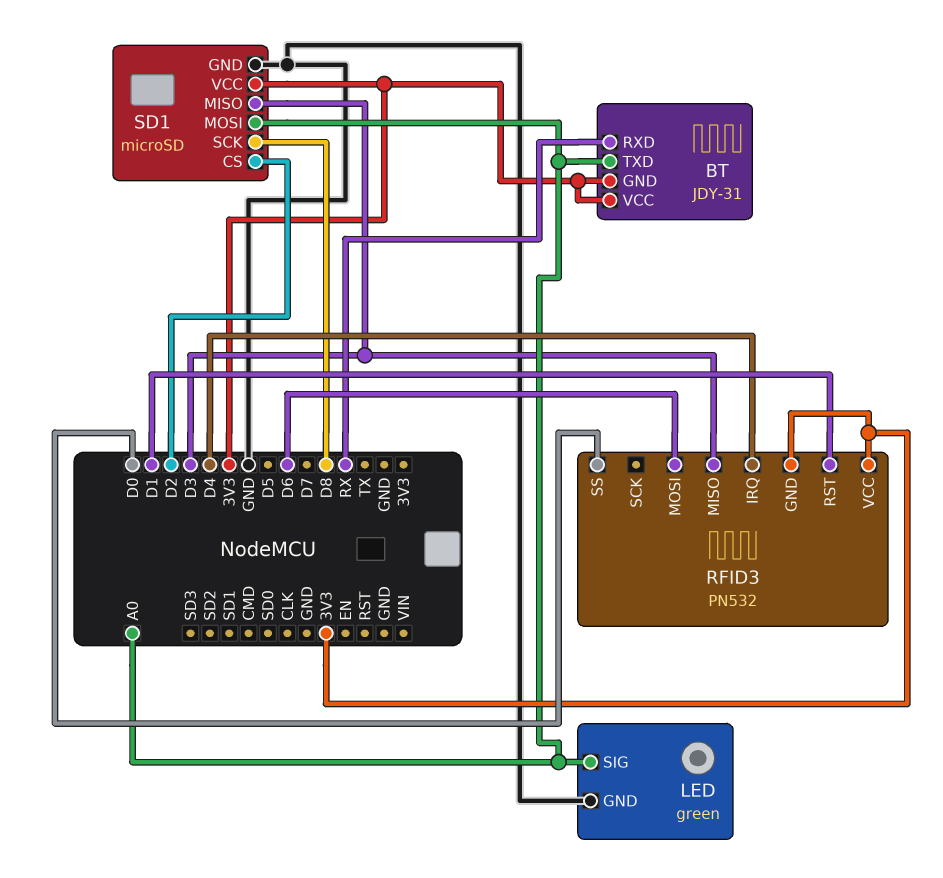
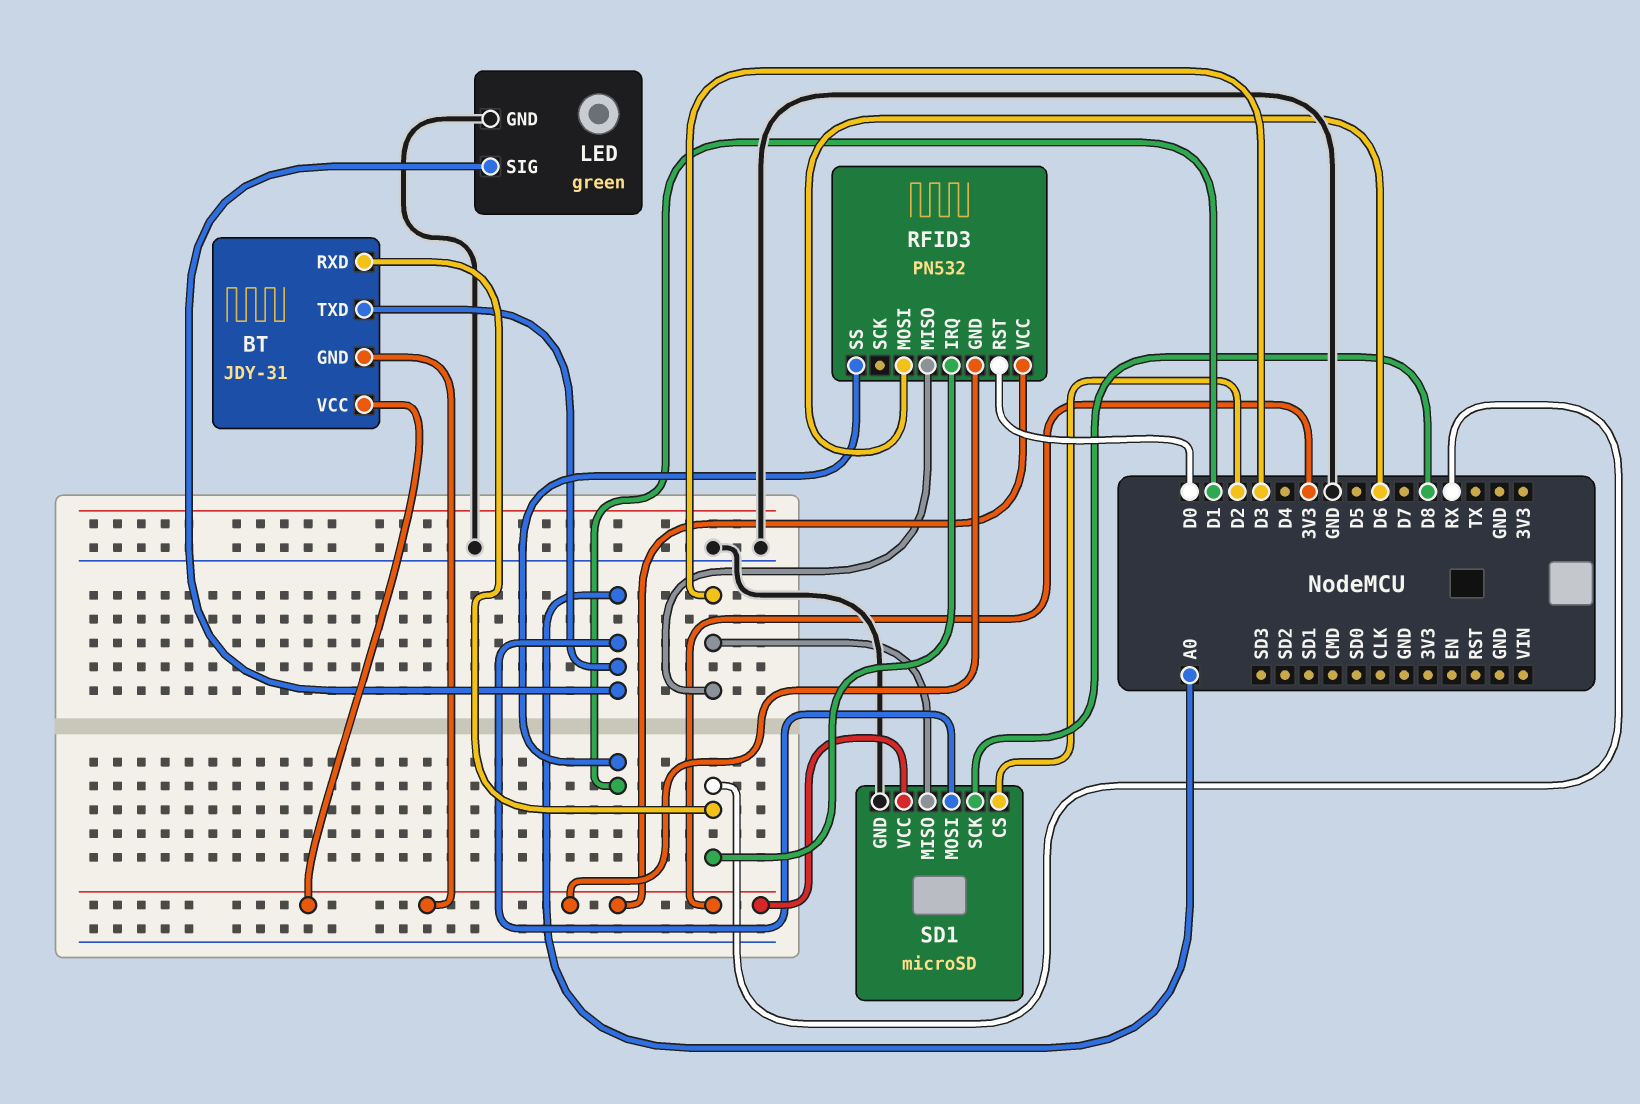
RFID3 pin IRQ: D4 -> RX
RFID3 pin RST: D1 -> D0
RFID3 pin SS: D0 -> D1

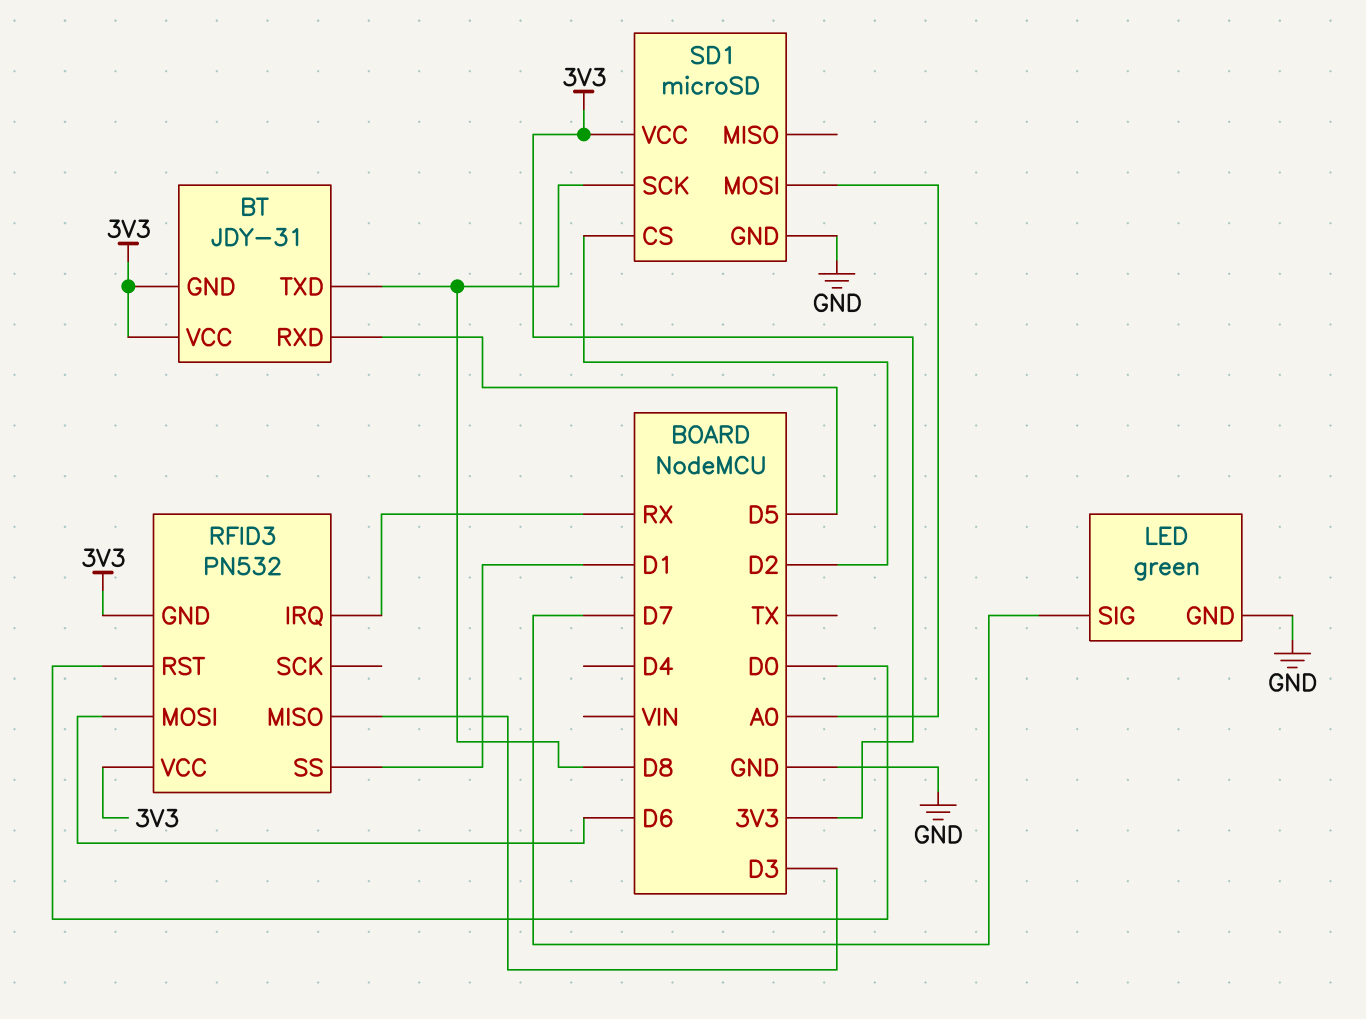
BT pin RXD: RX -> D5
BT pin TXD: A0 -> D8
LED pin SIG: A0 -> D7
SD1 pin MISO: D3 -> none

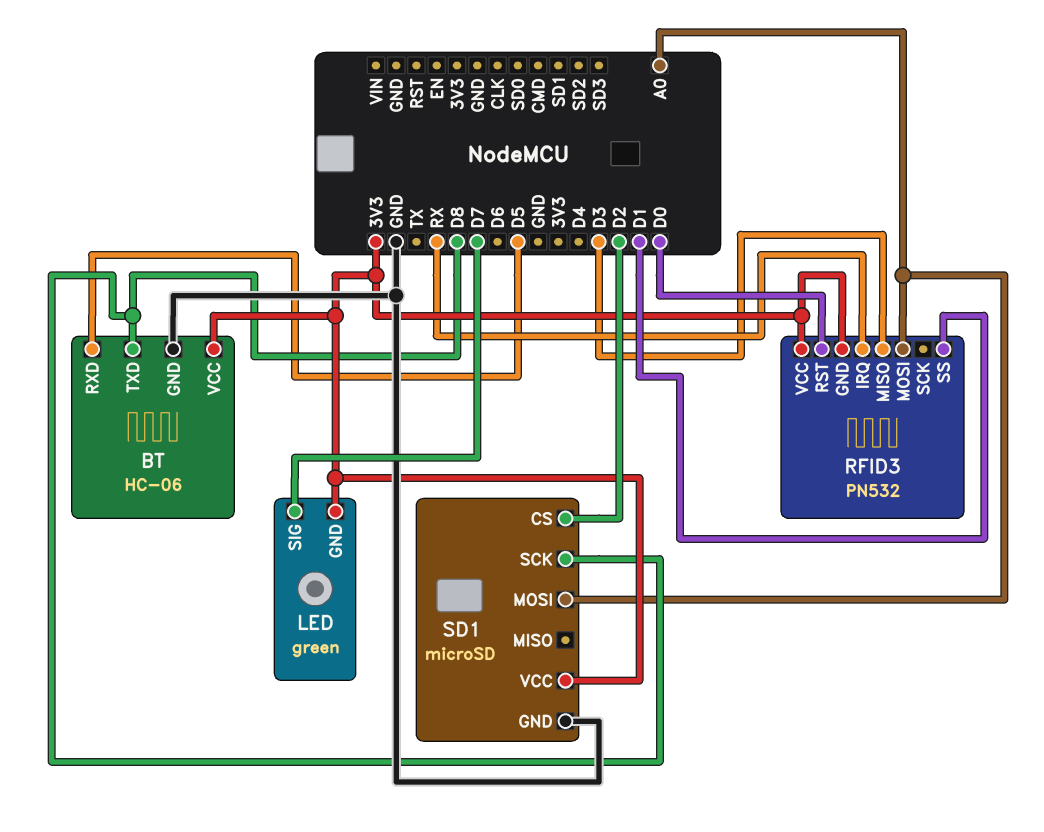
BT: JDY-31 -> HC-06
BT pin GND: 3V3 -> GND
LED pin GND: GND -> 3V3
RFID3 pin MOSI: D6 -> A0

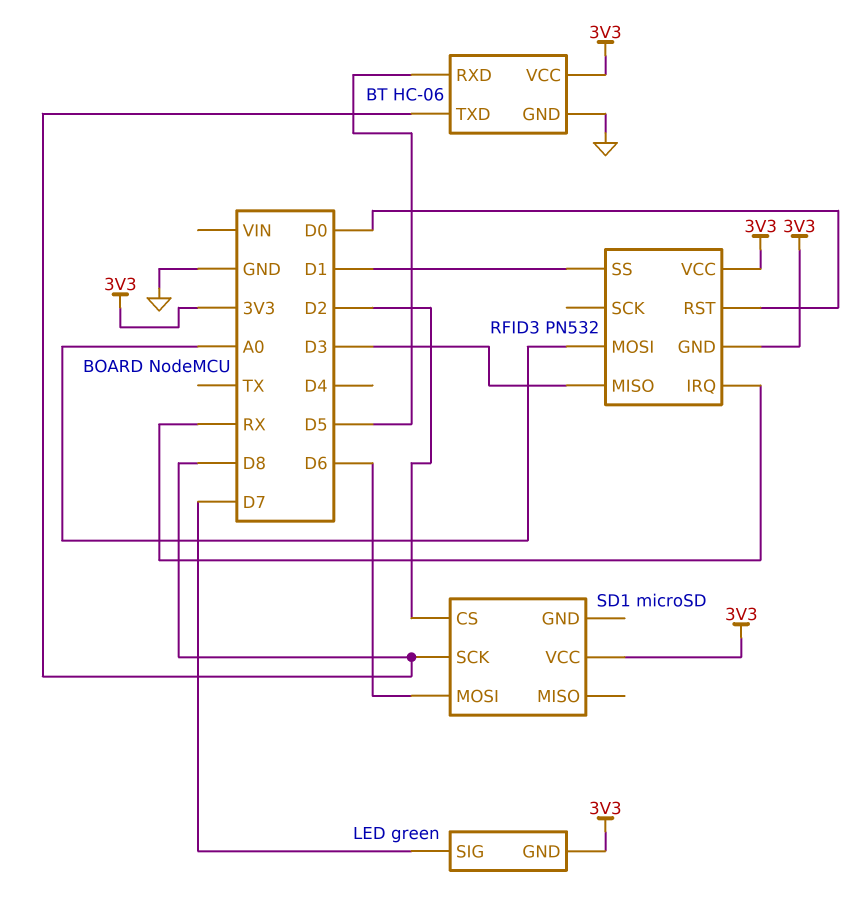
SD1 pin GND: GND -> none
SD1 pin MOSI: A0 -> D6

